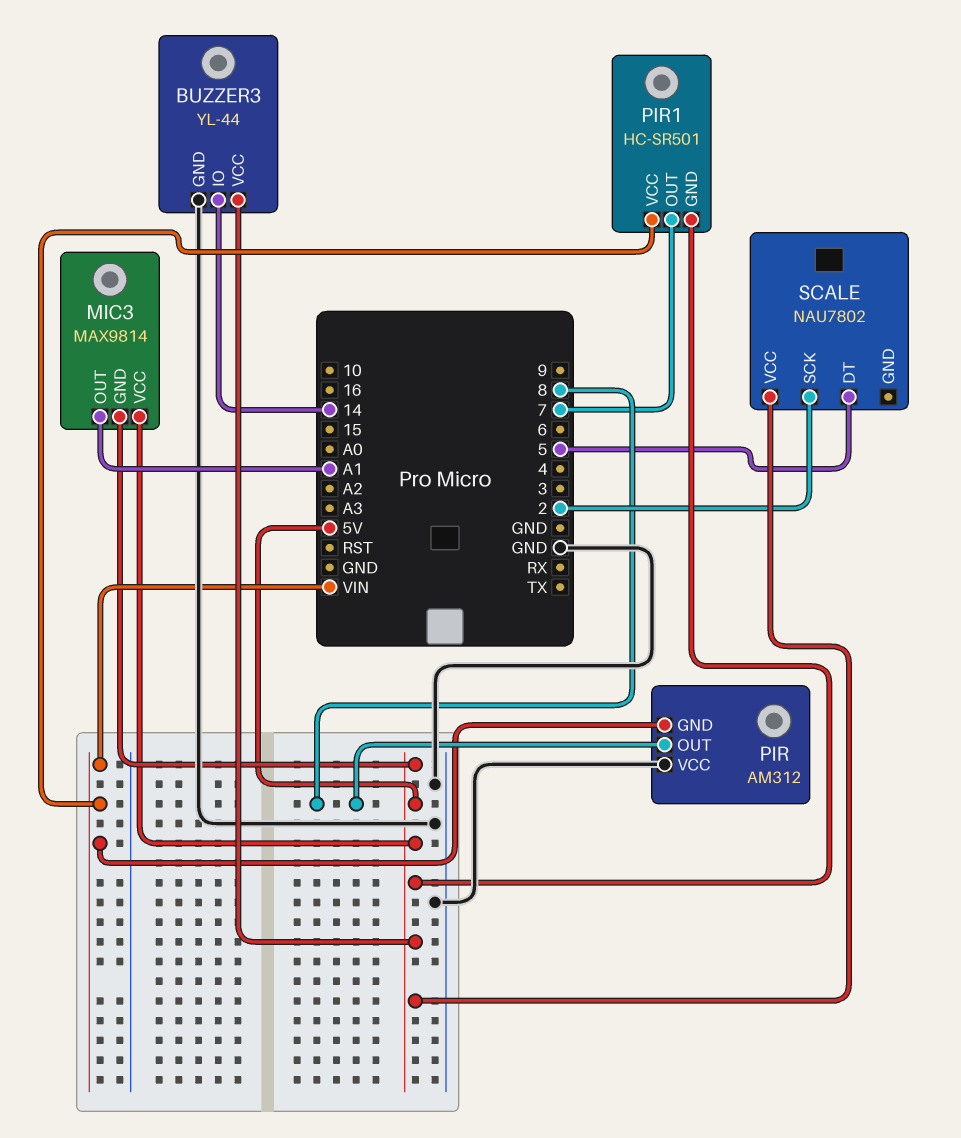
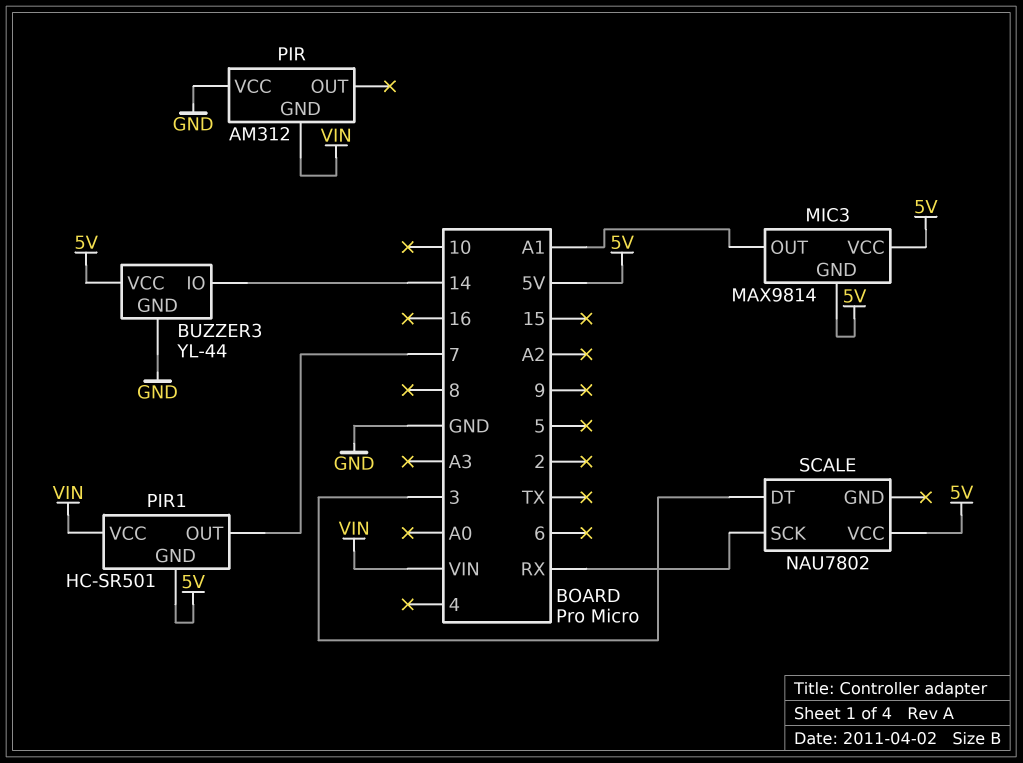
PIR pin OUT: 8 -> none
SCALE pin DT: 5 -> 3
SCALE pin SCK: 2 -> RX

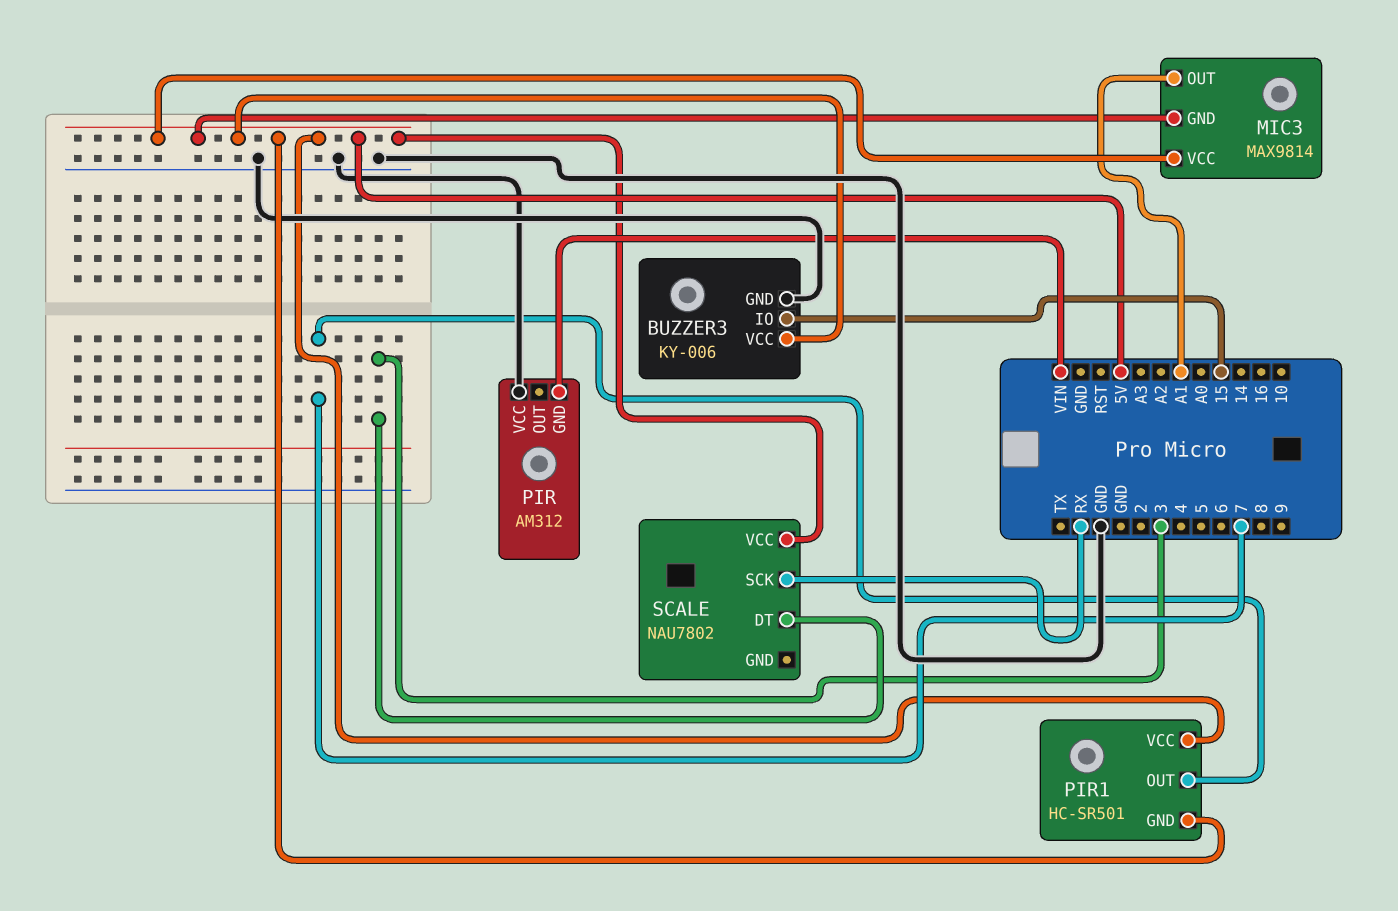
BUZZER3: YL-44 -> KY-006
BUZZER3 pin IO: 14 -> 15
PIR1 pin VCC: VIN -> 5V

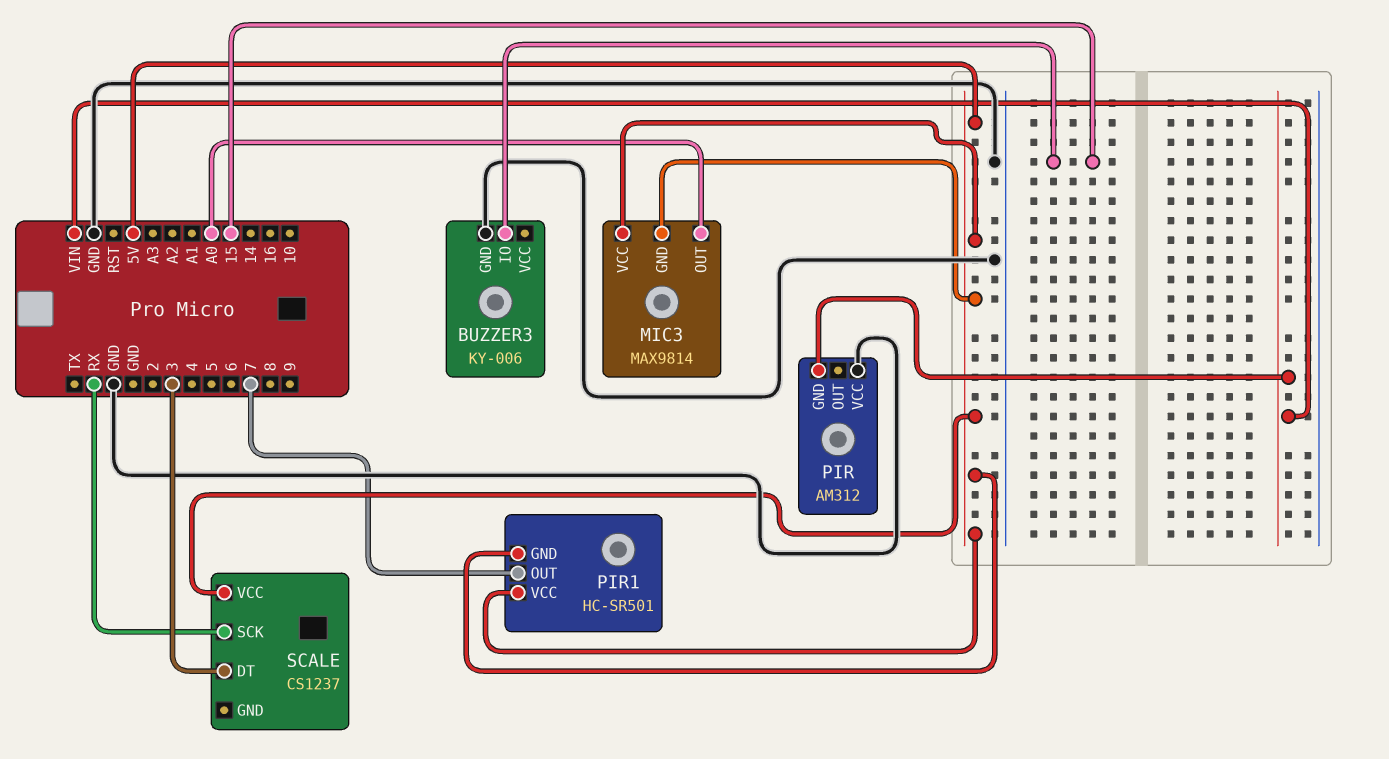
BUZZER3 pin VCC: 5V -> none
MIC3 pin OUT: A1 -> A0
SCALE: NAU7802 -> CS1237

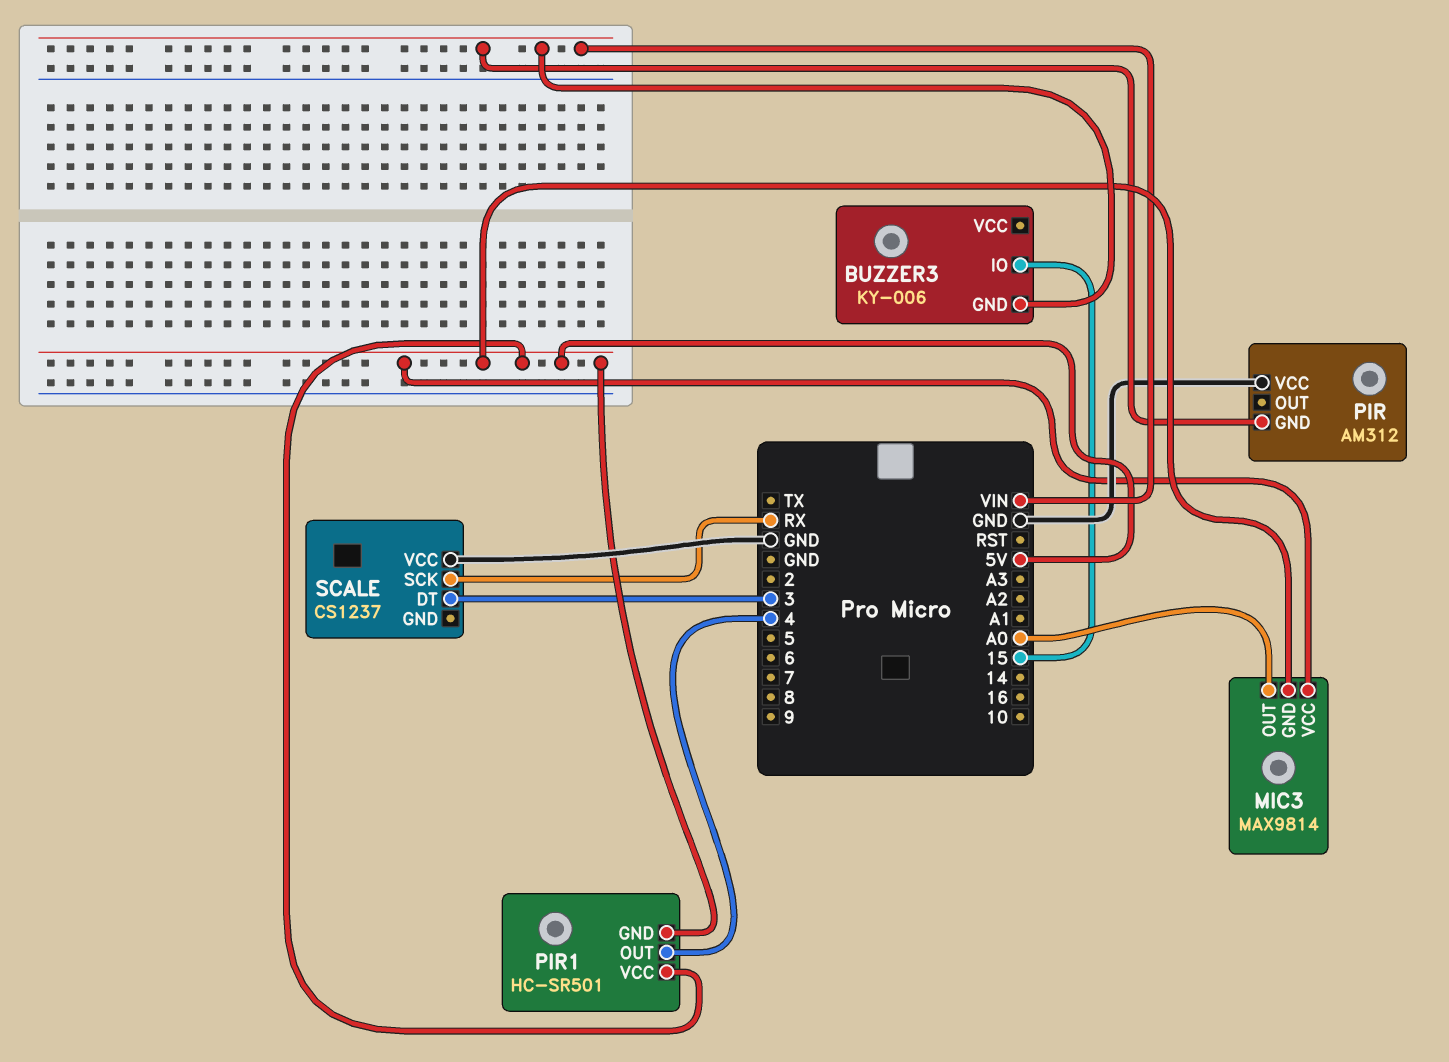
BUZZER3 pin GND: GND -> VIN
PIR1 pin OUT: 7 -> 4
SCALE pin VCC: 5V -> GND

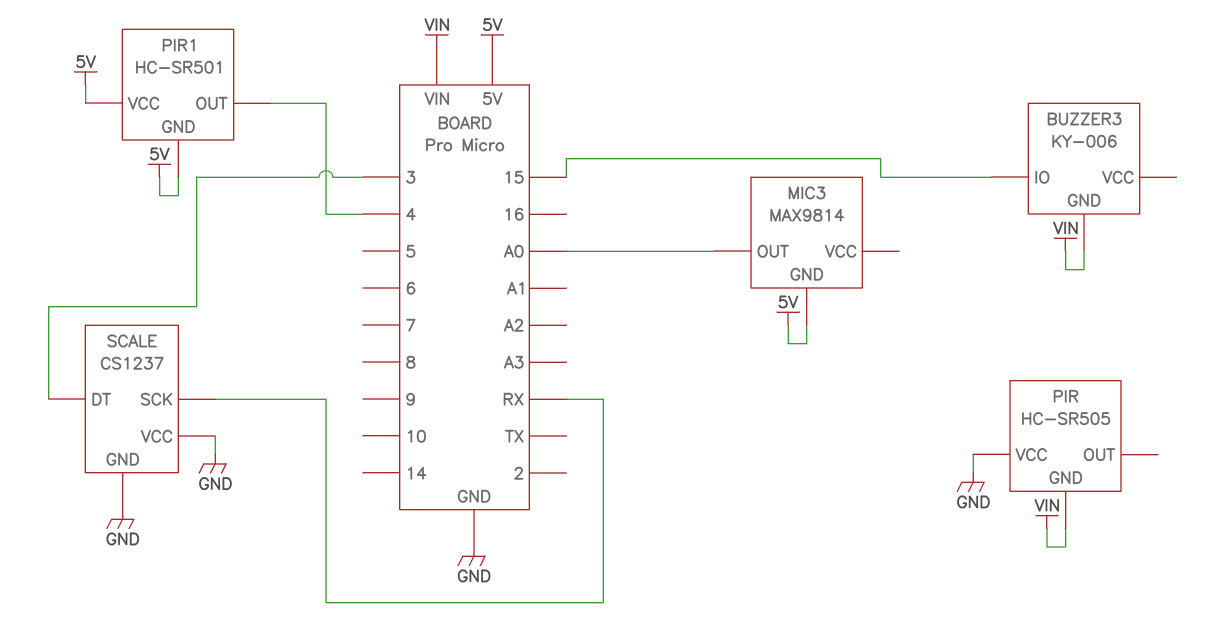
MIC3 pin VCC: 5V -> none
PIR: AM312 -> HC-SR505
SCALE pin GND: none -> GND

